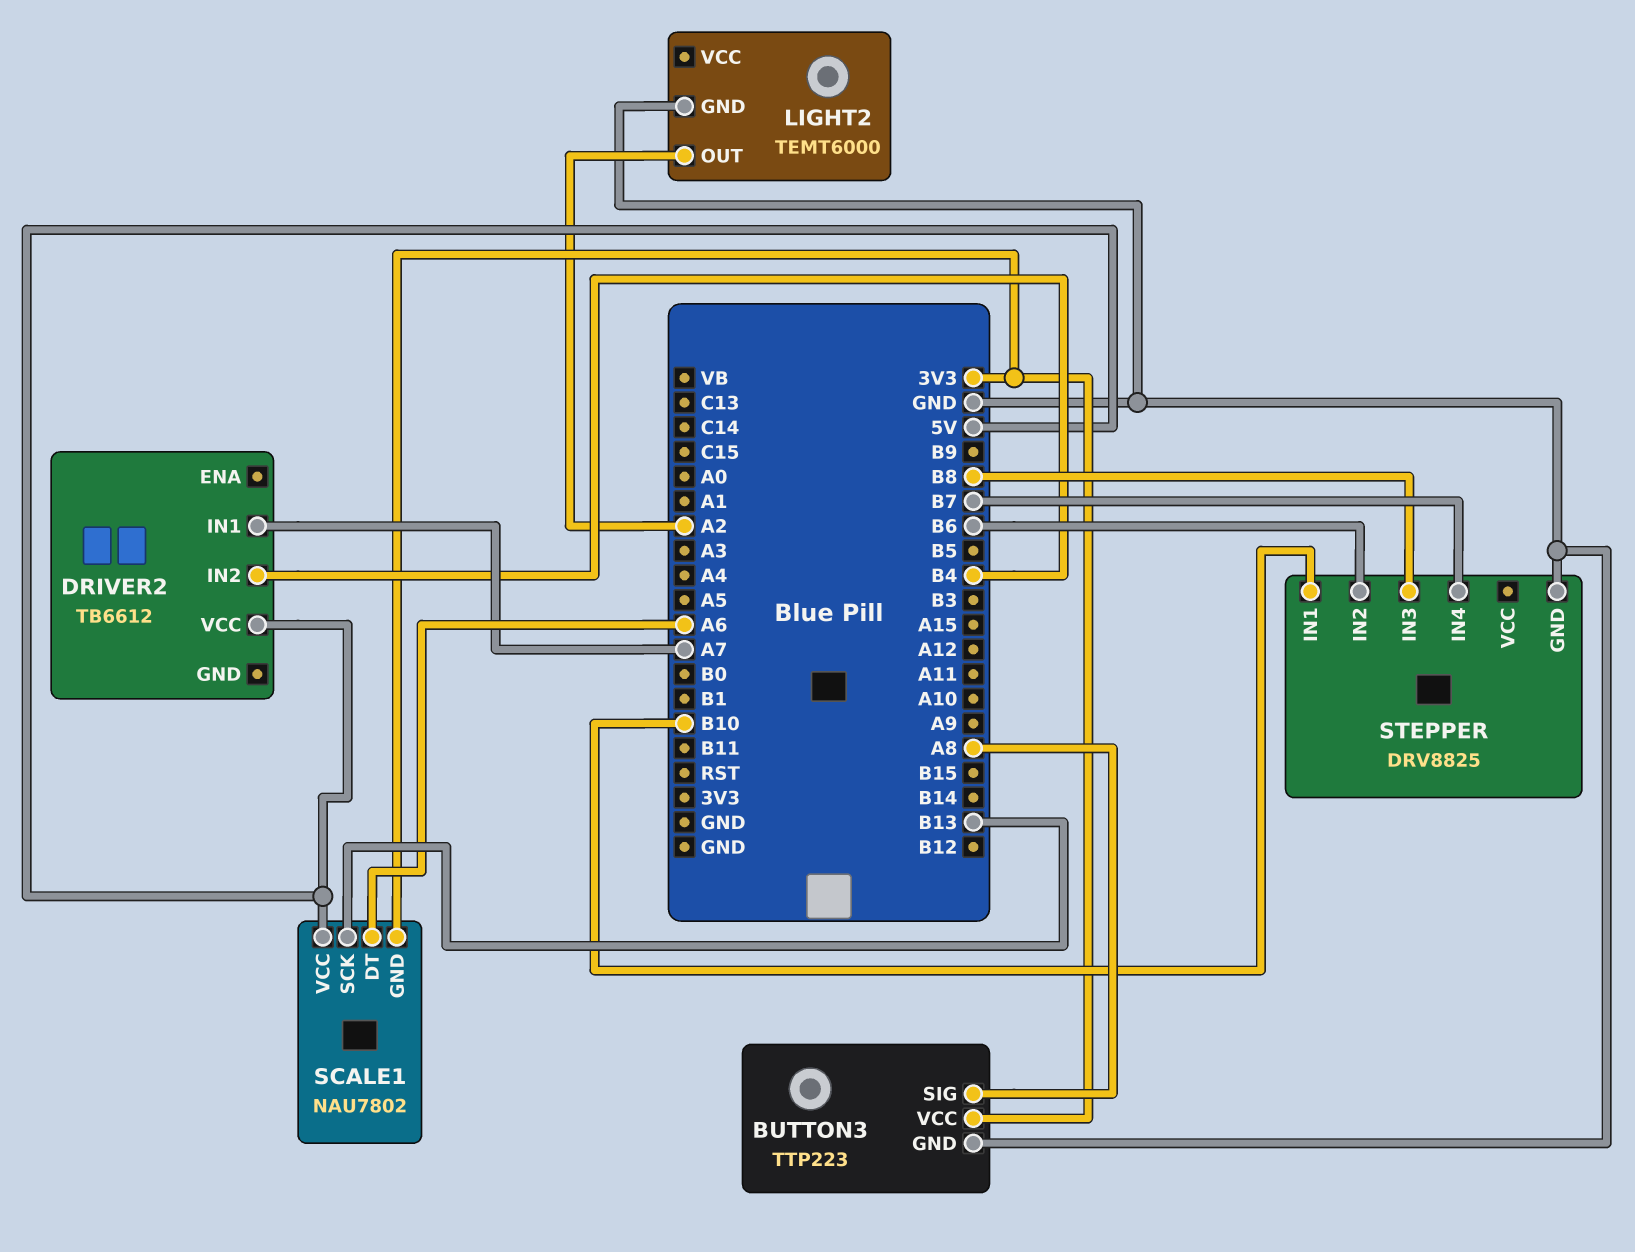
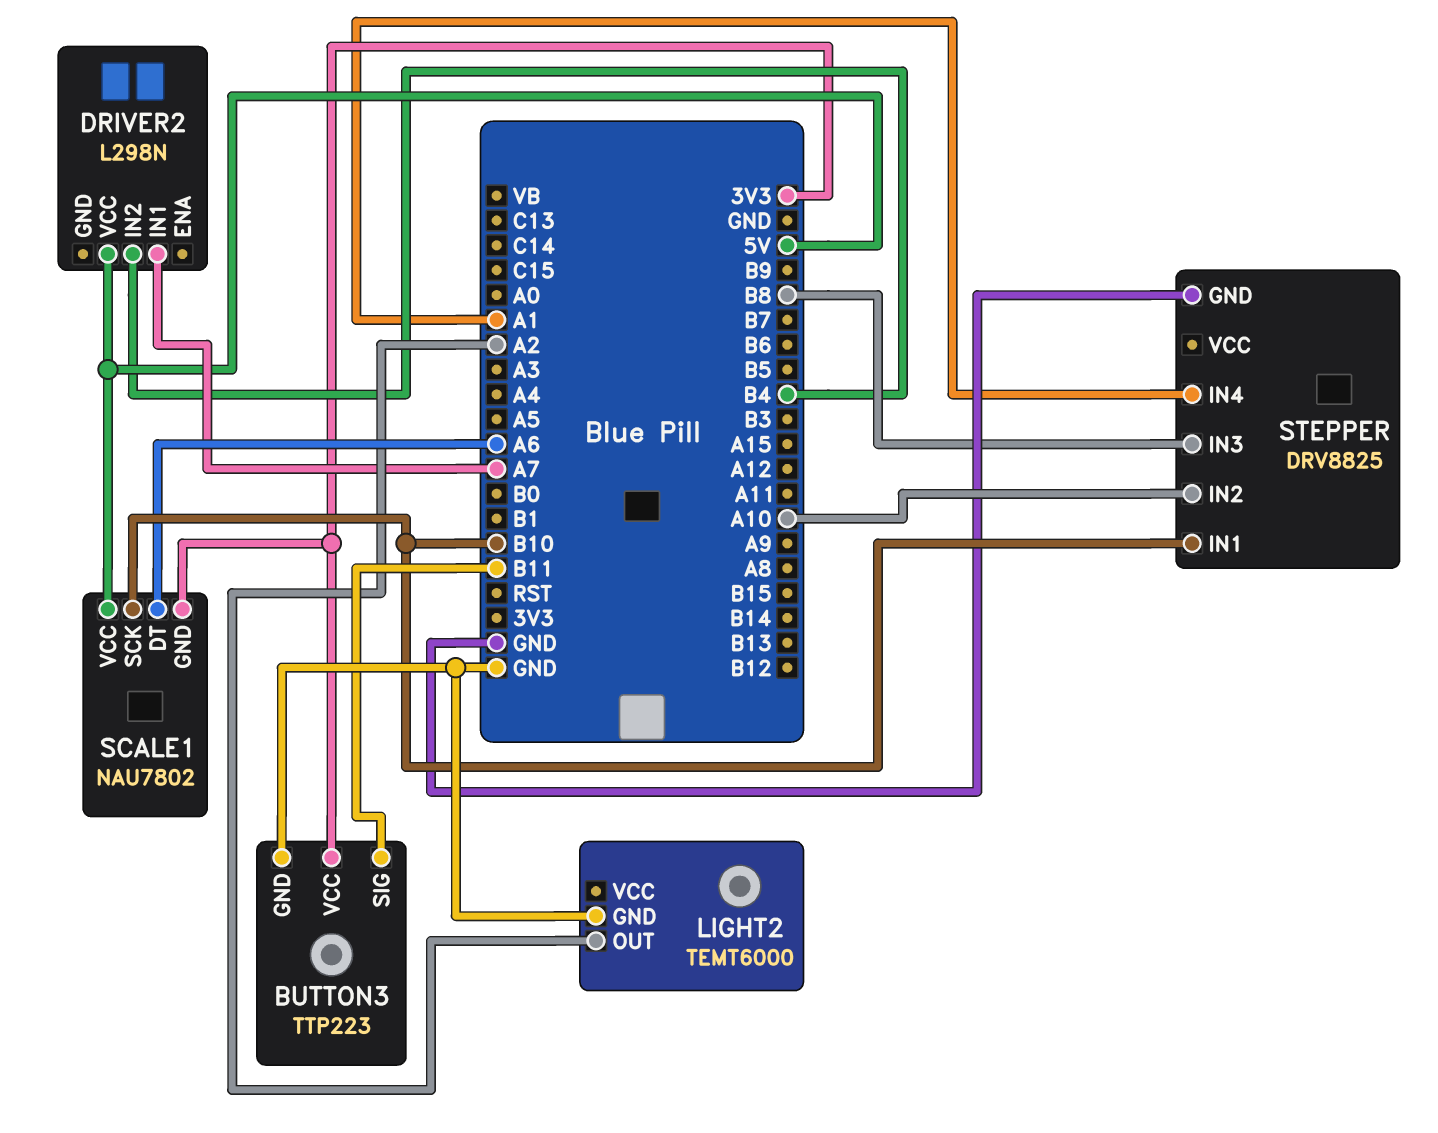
BUTTON3 pin SIG: A8 -> B11
DRIVER2: TB6612 -> L298N
SCALE1 pin SCK: B13 -> B10
STEPPER pin IN2: B6 -> A10
STEPPER pin IN4: B7 -> A1

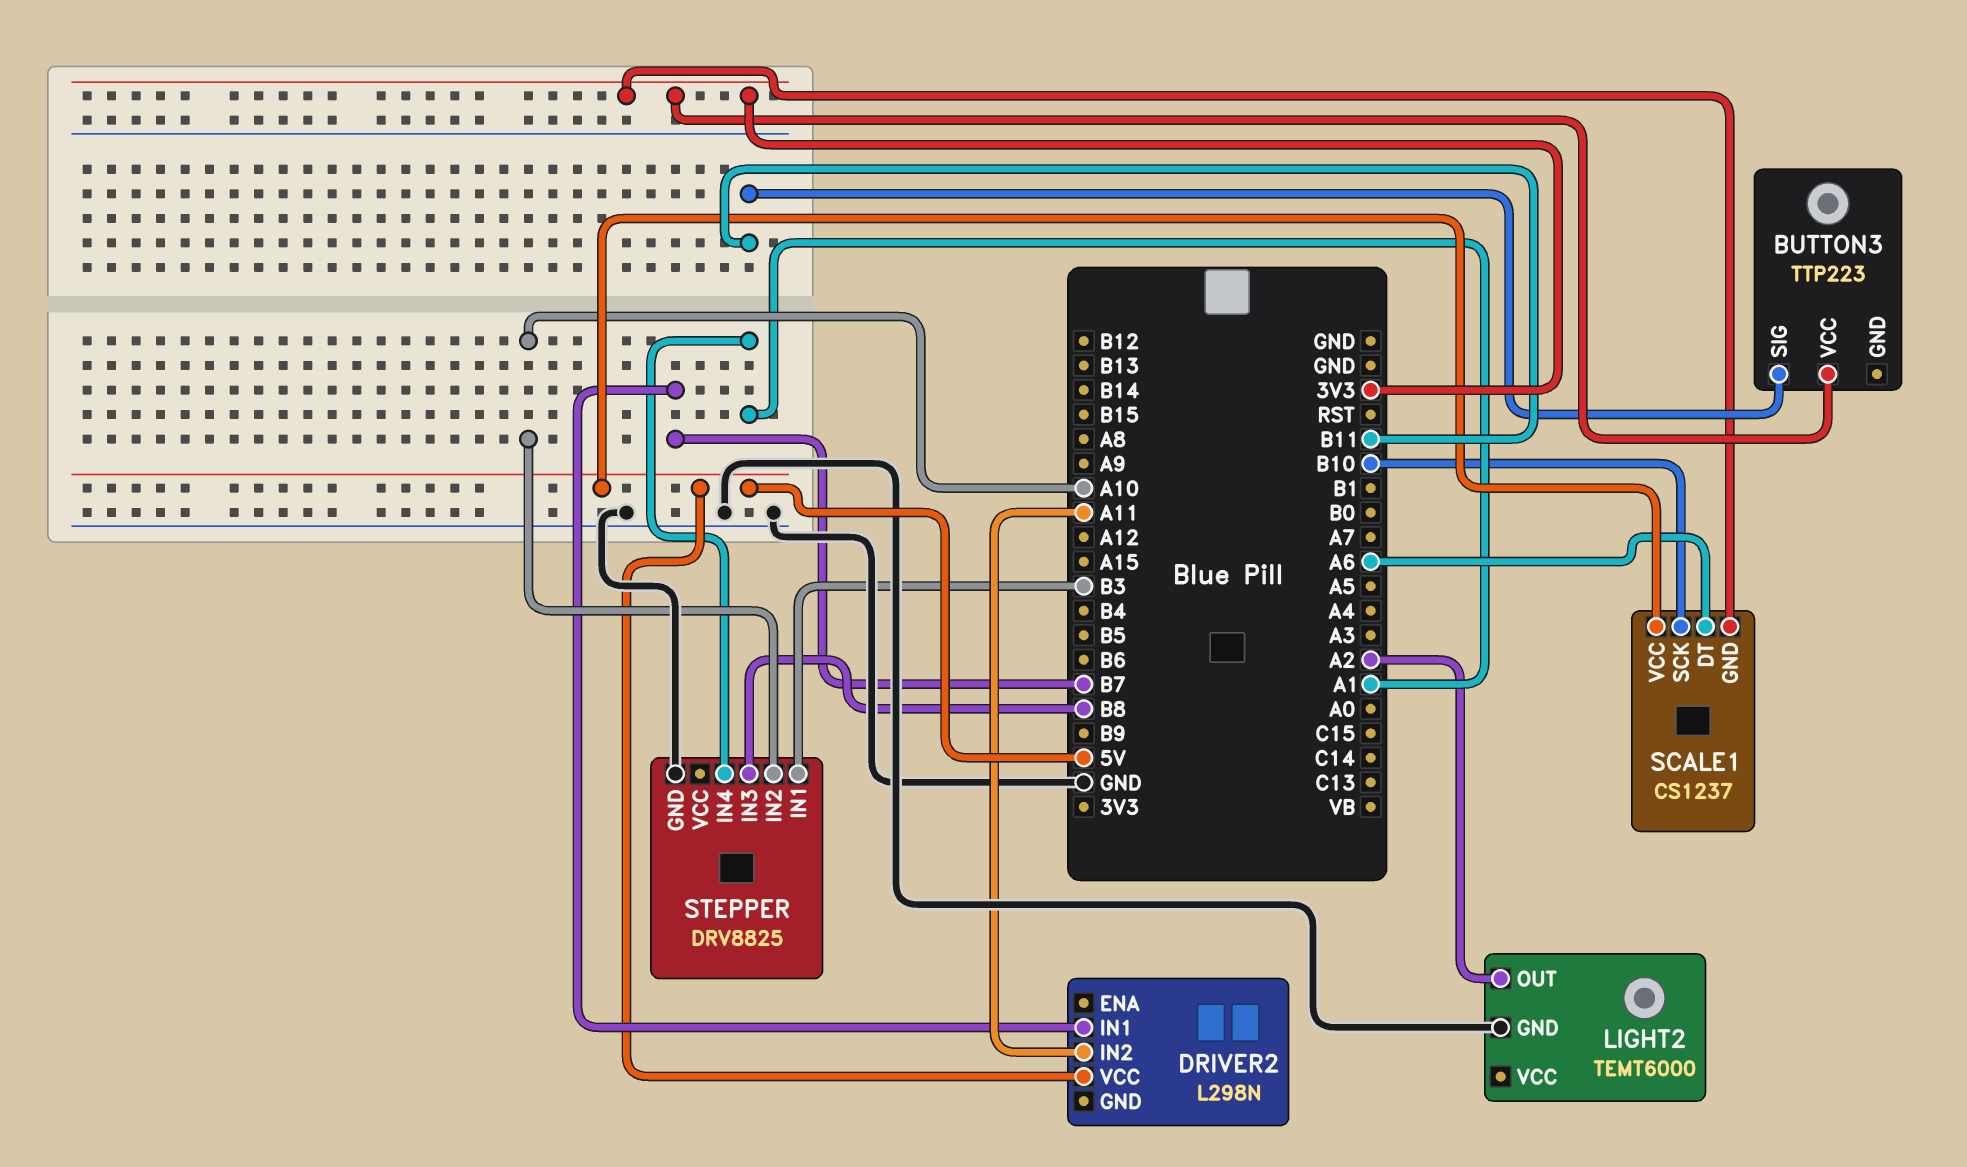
BUTTON3 pin GND: GND -> none
DRIVER2 pin IN1: A7 -> B7
DRIVER2 pin IN2: B4 -> A11
SCALE1: NAU7802 -> CS1237
STEPPER pin IN1: B10 -> B3

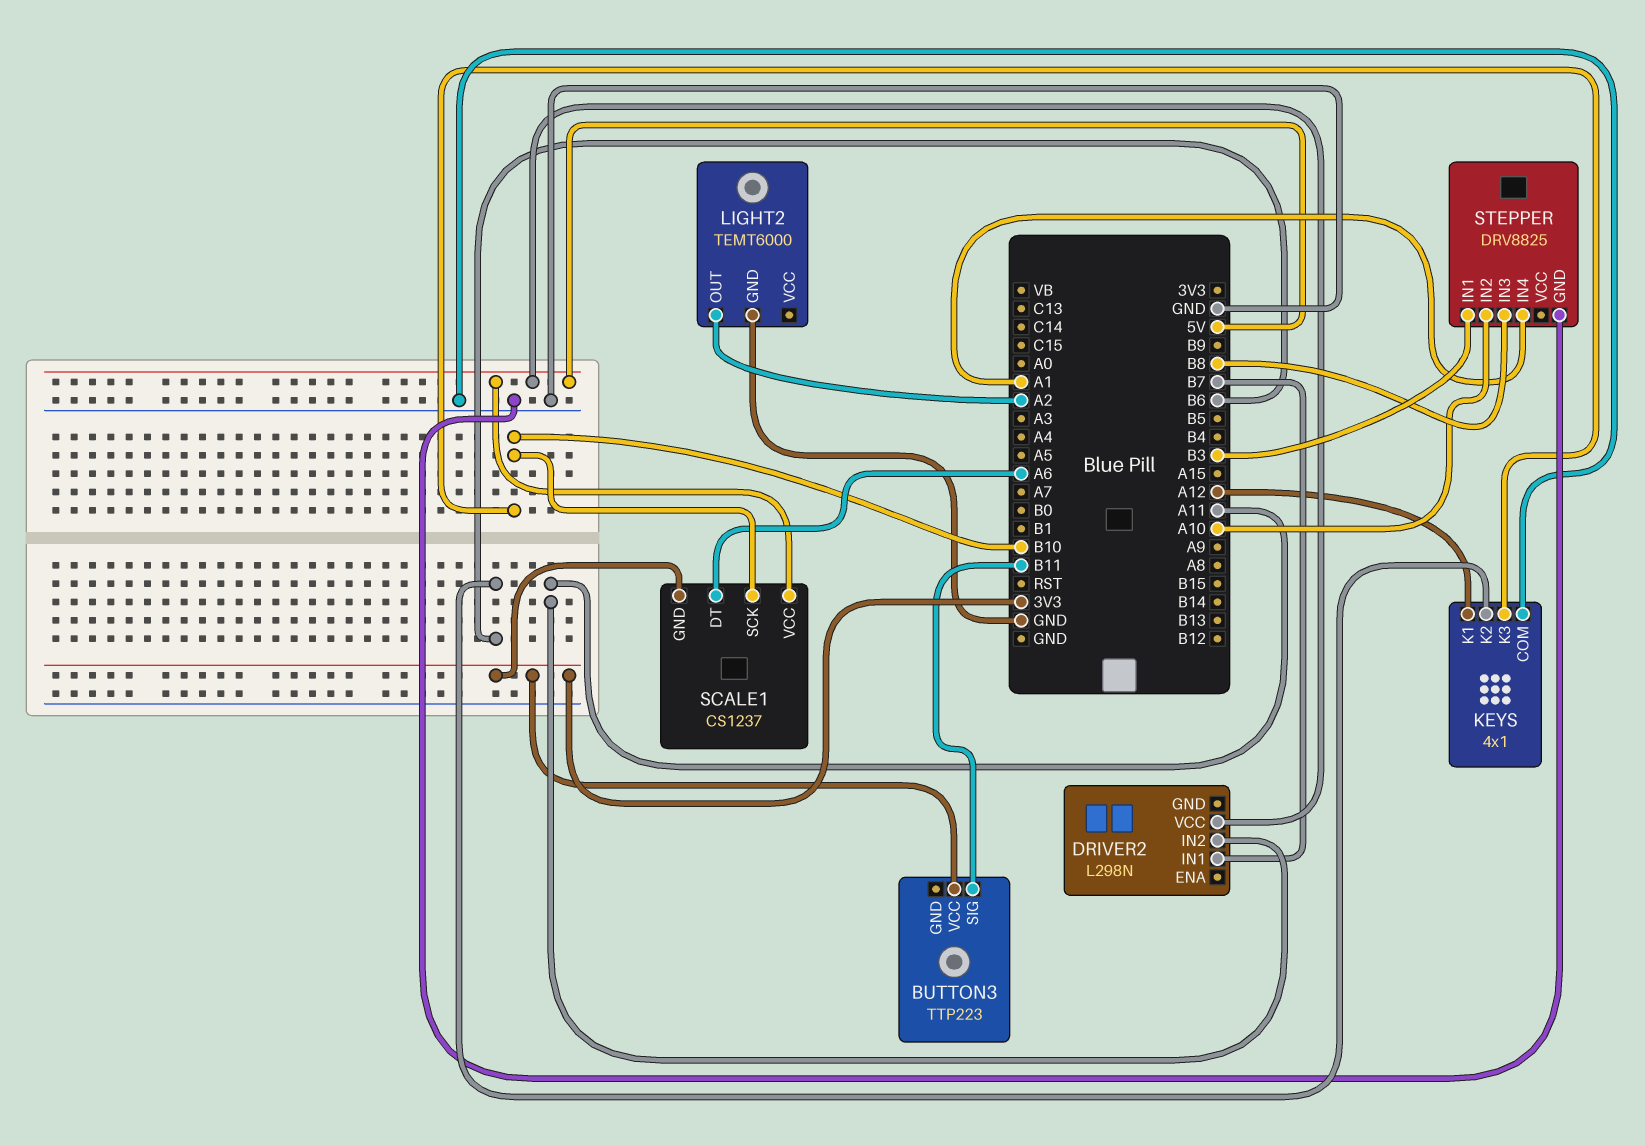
KEYS: none -> 4x1
KEYS pin COM: none -> GND
KEYS pin K1: none -> A12
KEYS pin K2: none -> B6
KEYS pin K3: none -> B10

